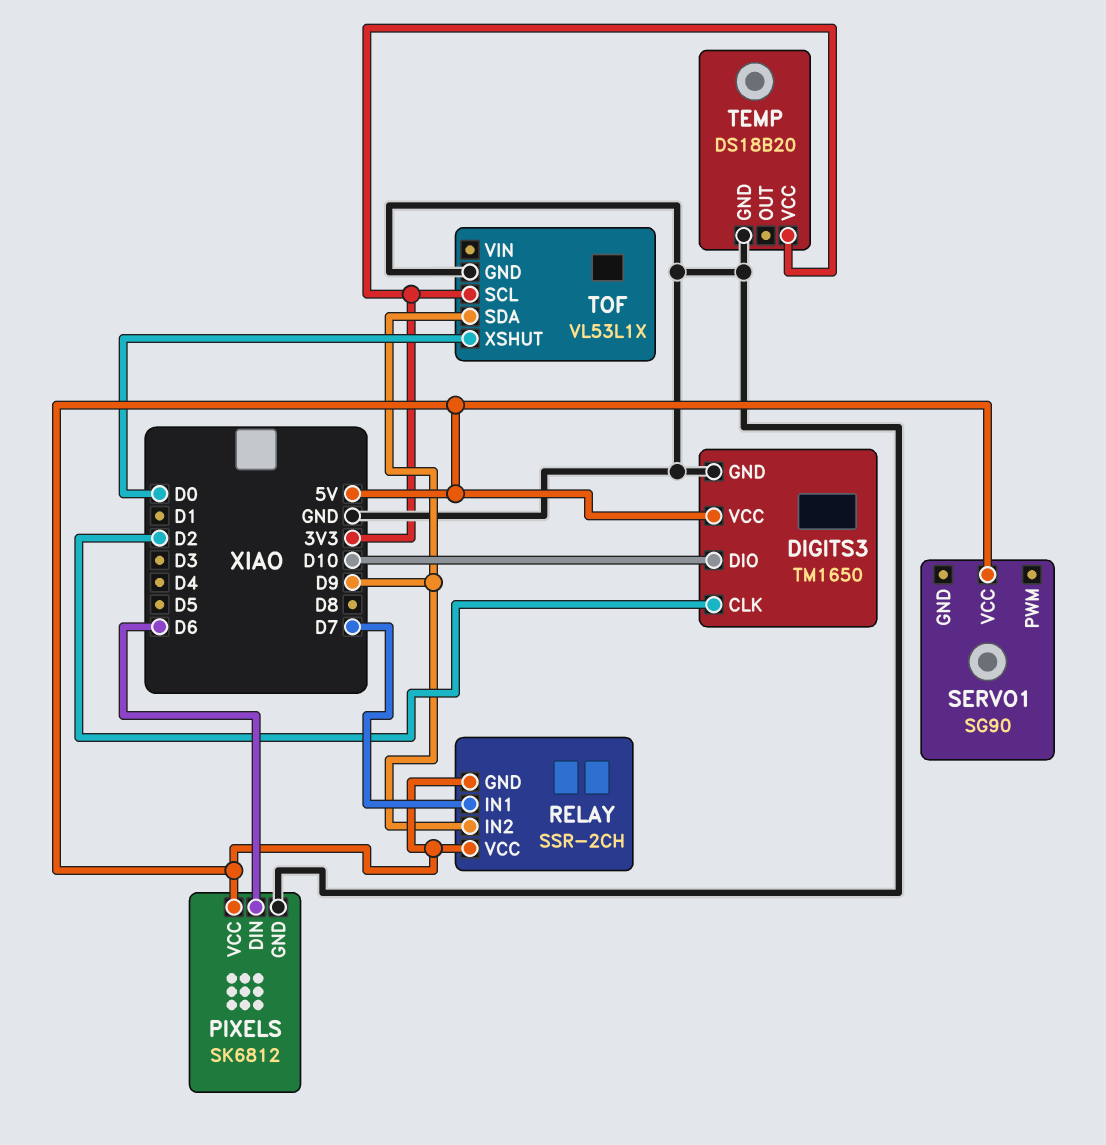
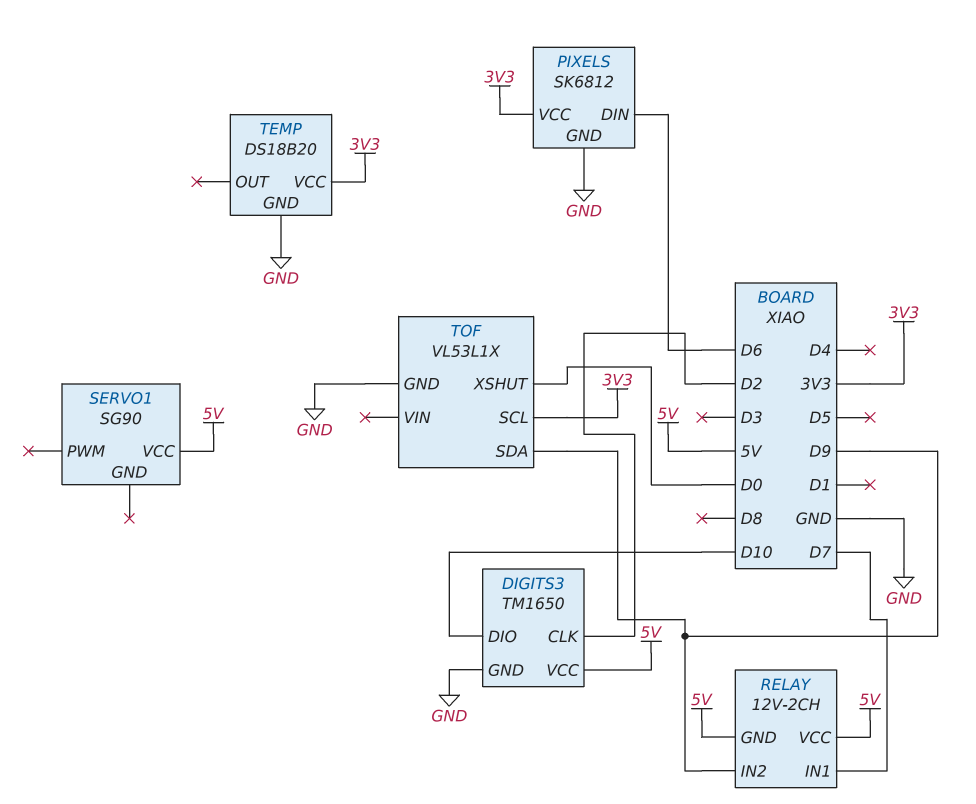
PIXELS pin VCC: 5V -> 3V3
RELAY: SSR-2CH -> 12V-2CH

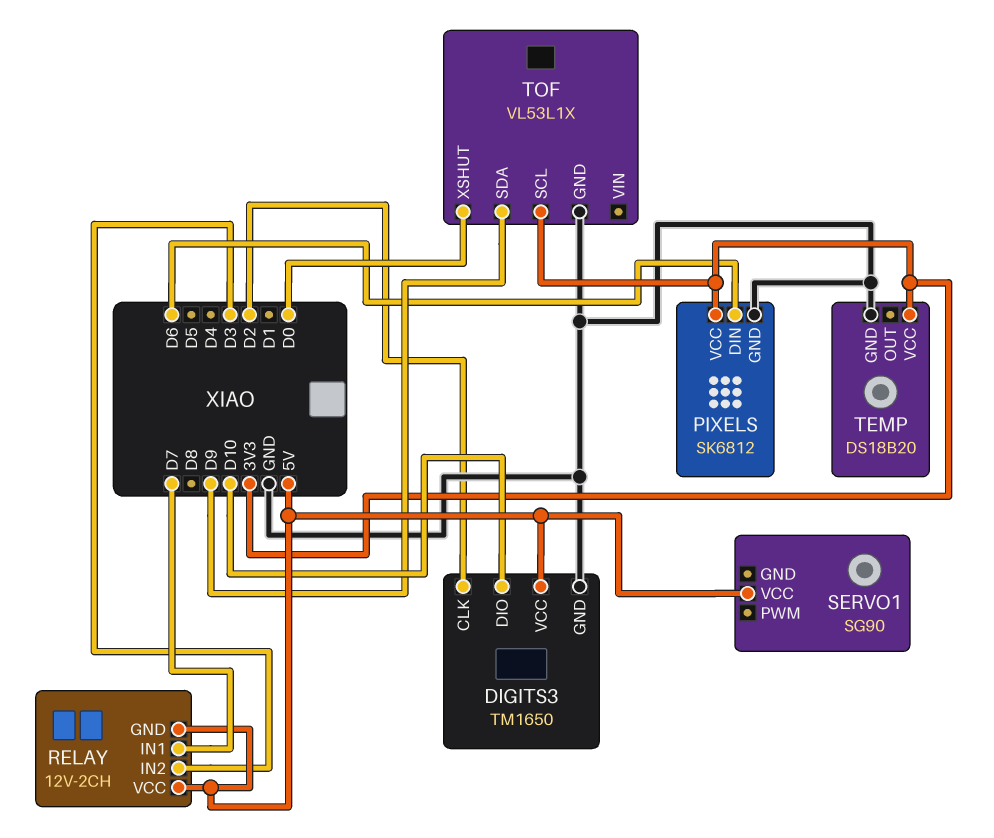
RELAY pin IN2: D9 -> D3

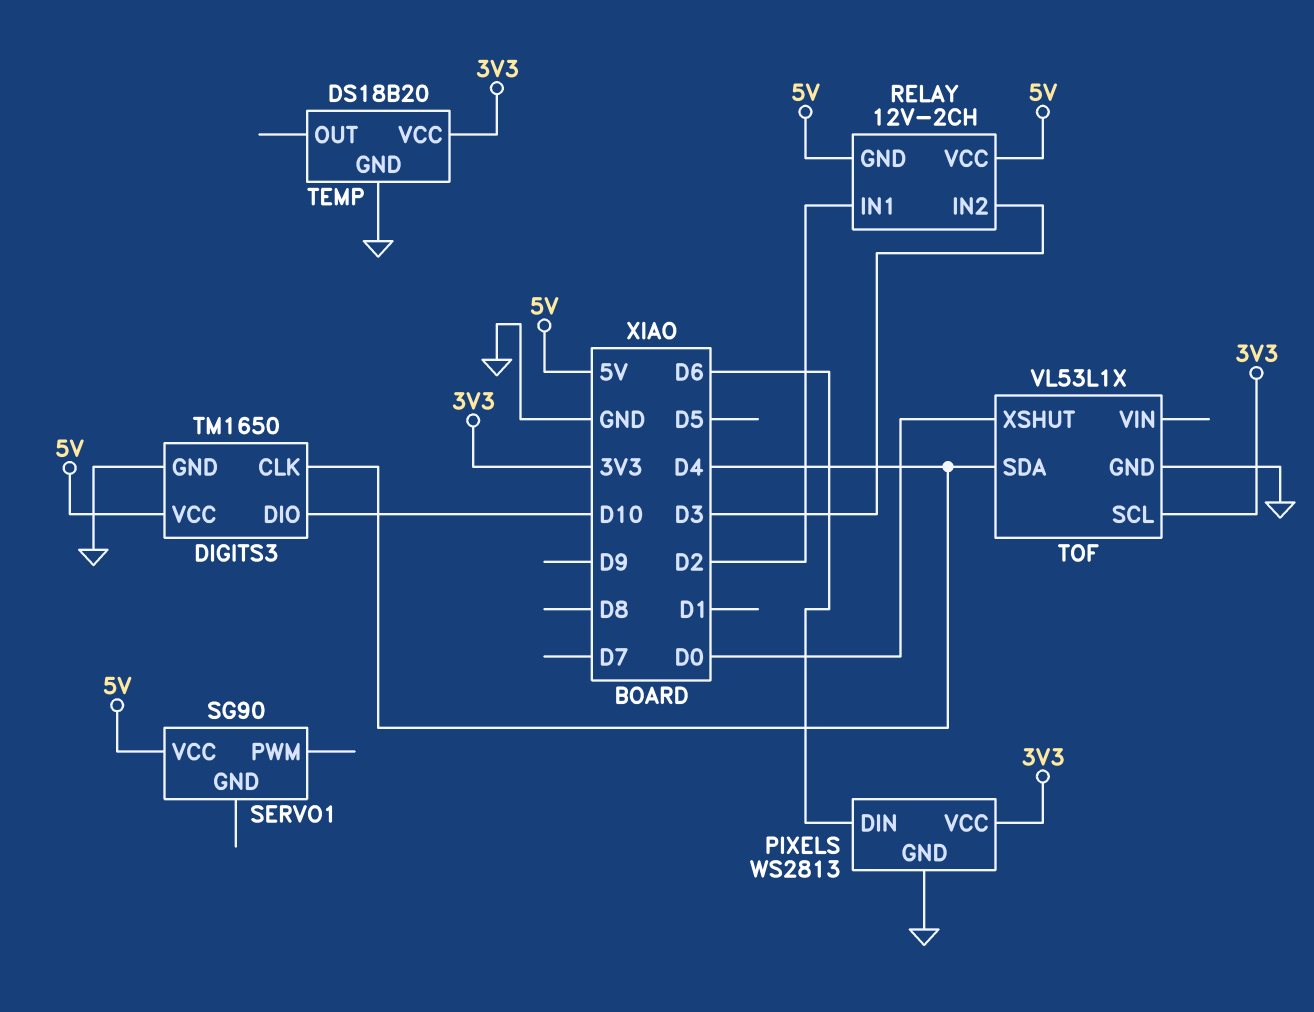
DIGITS3 pin CLK: D2 -> D4
PIXELS: SK6812 -> WS2813
RELAY pin IN1: D7 -> D2
TOF pin SDA: D9 -> D4

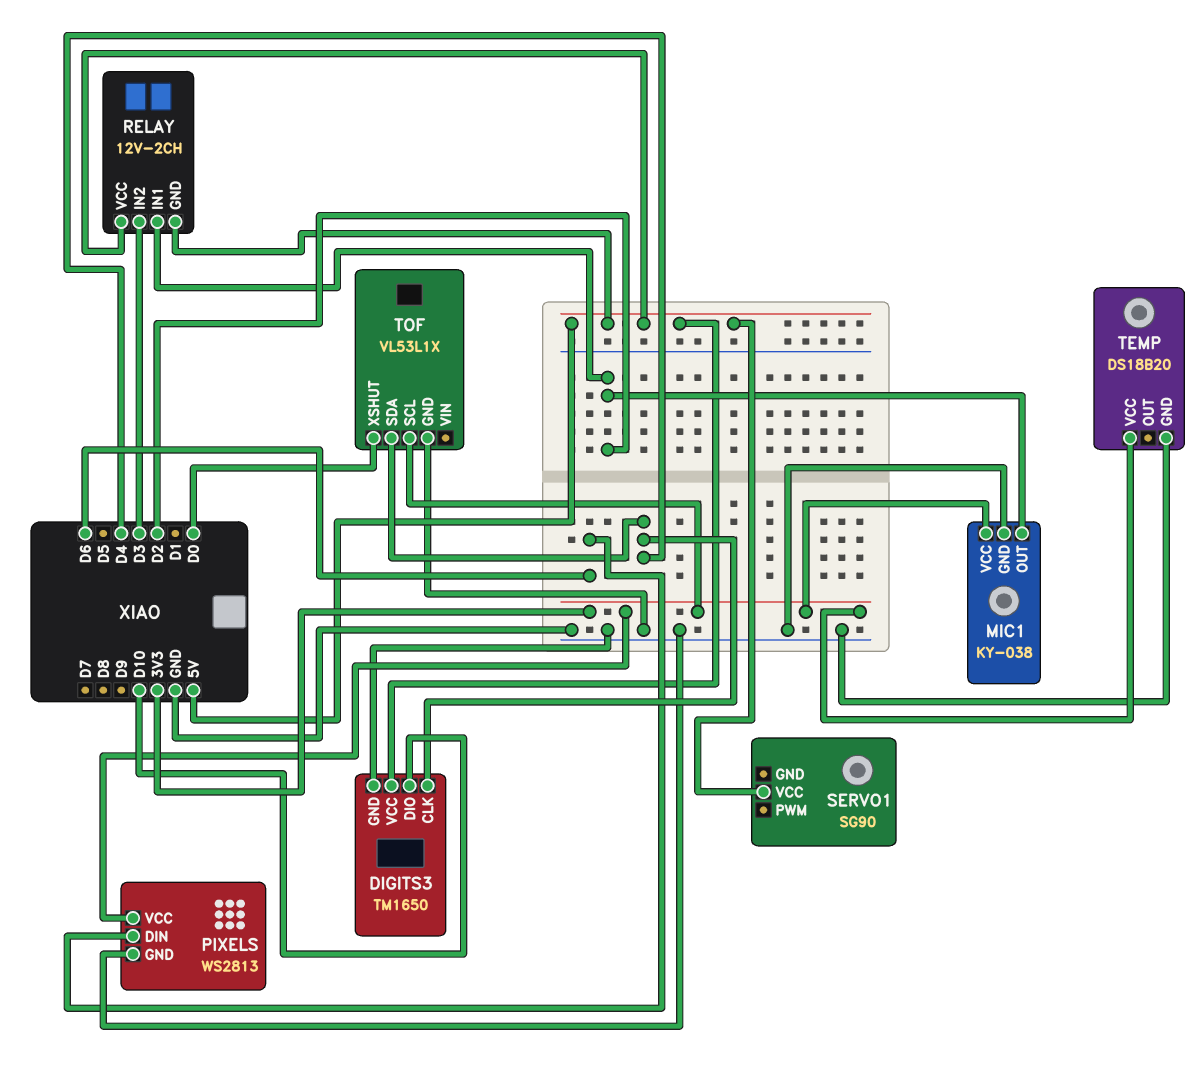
MIC1: none -> KY-038
MIC1 pin GND: none -> GND
MIC1 pin OUT: none -> D2
MIC1 pin VCC: none -> 3V3

